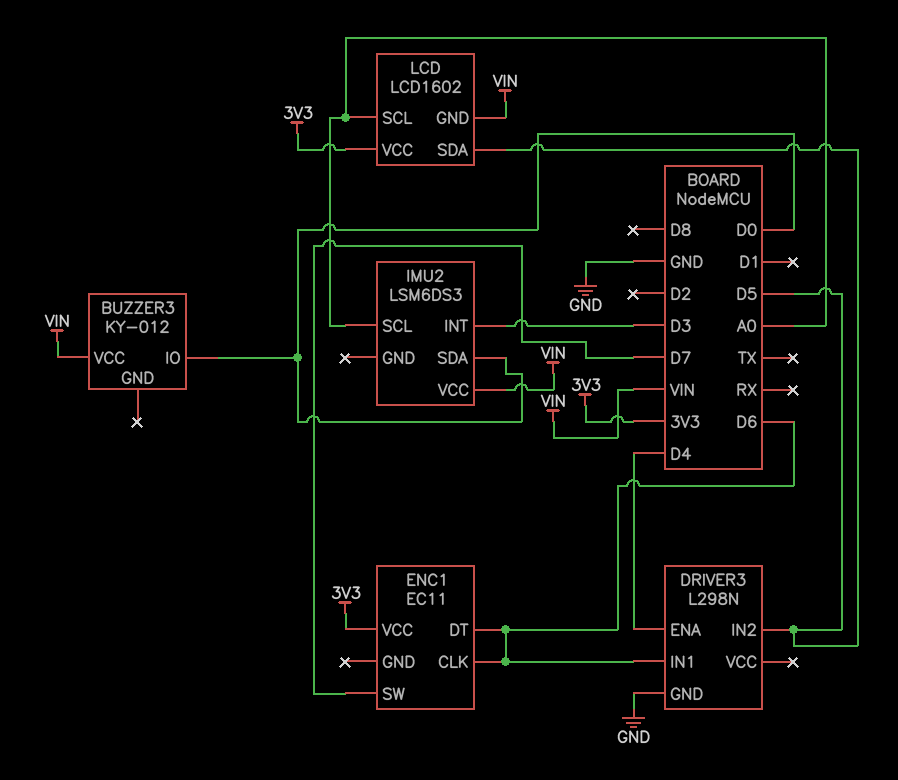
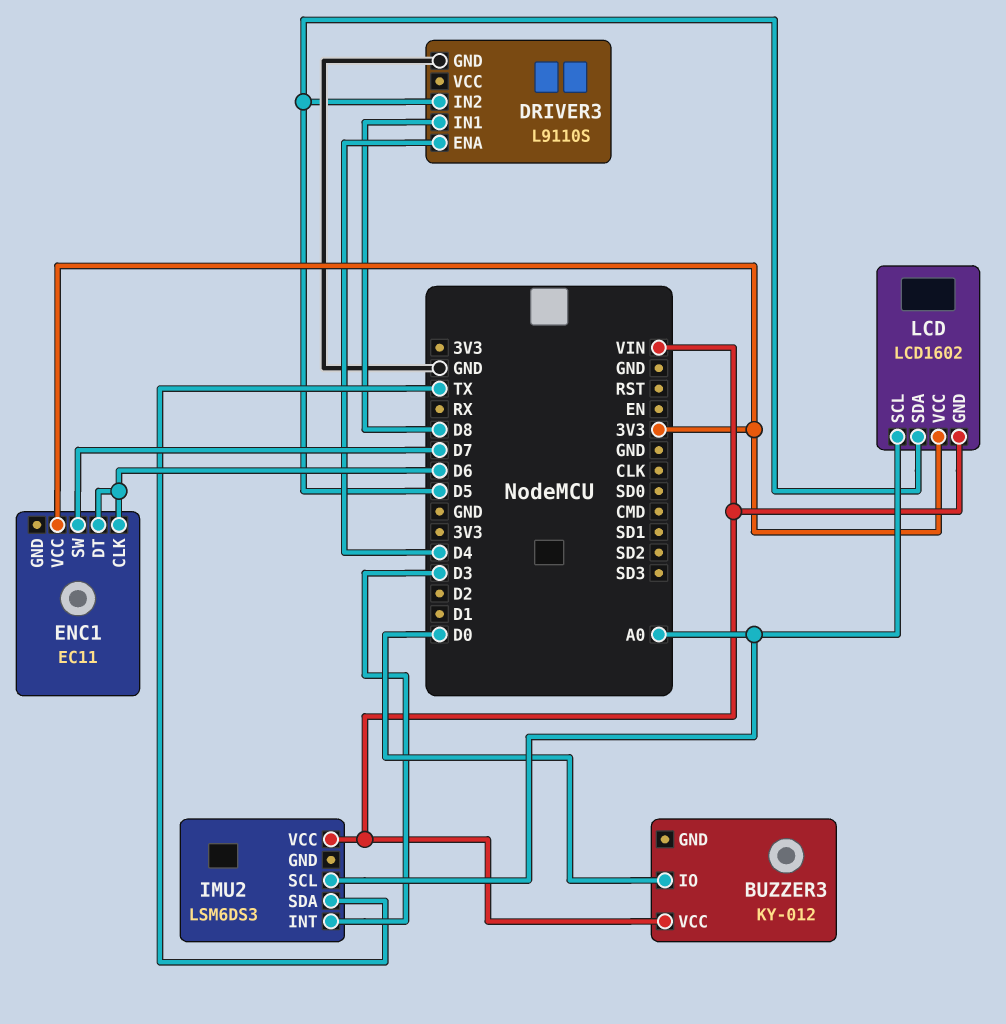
DRIVER3: L298N -> L9110S
DRIVER3 pin IN1: D6 -> D8
IMU2 pin SDA: D0 -> TX

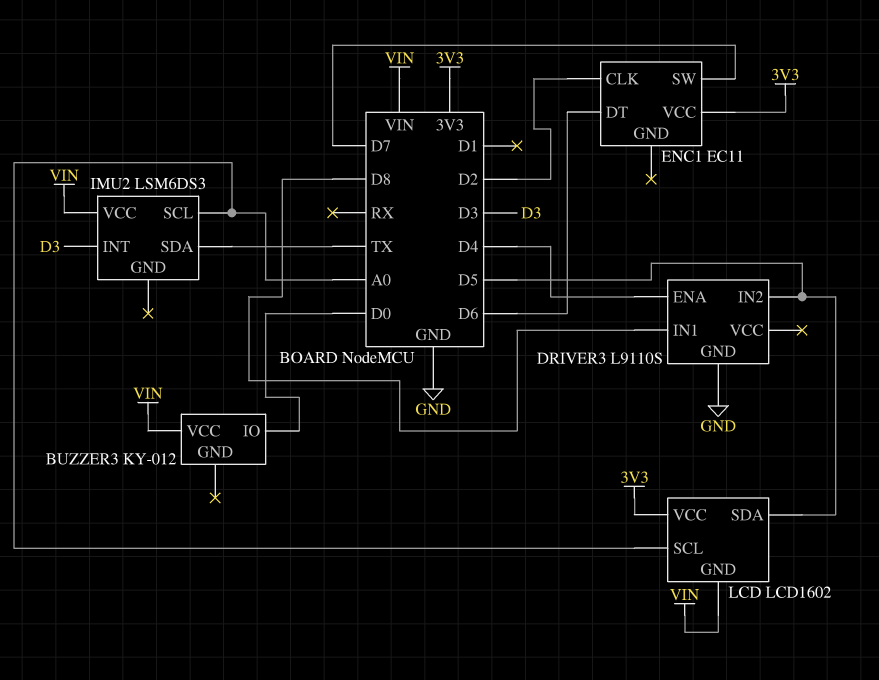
ENC1 pin CLK: D6 -> D2

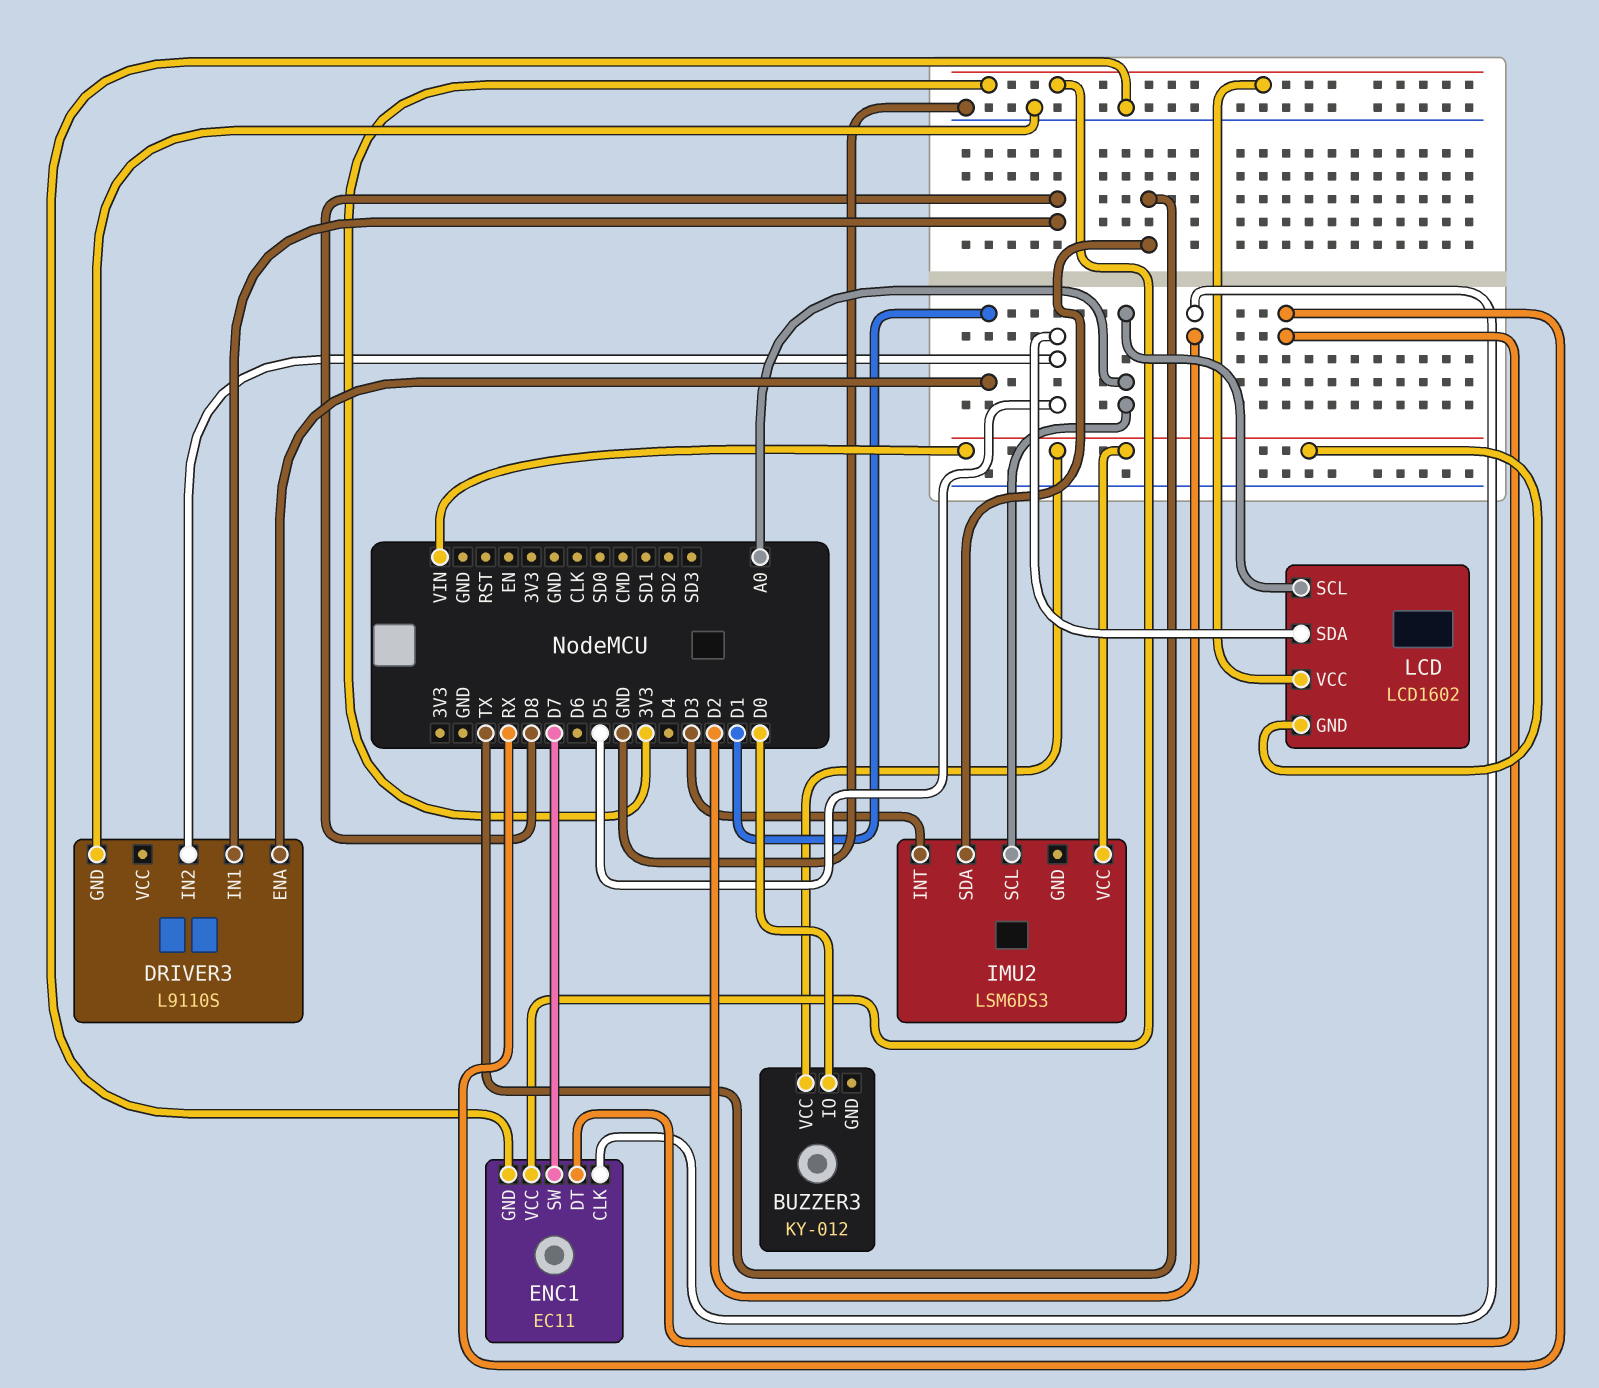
DRIVER3 pin ENA: D4 -> D1
ENC1 pin DT: D6 -> RX
ENC1 pin GND: none -> GND

